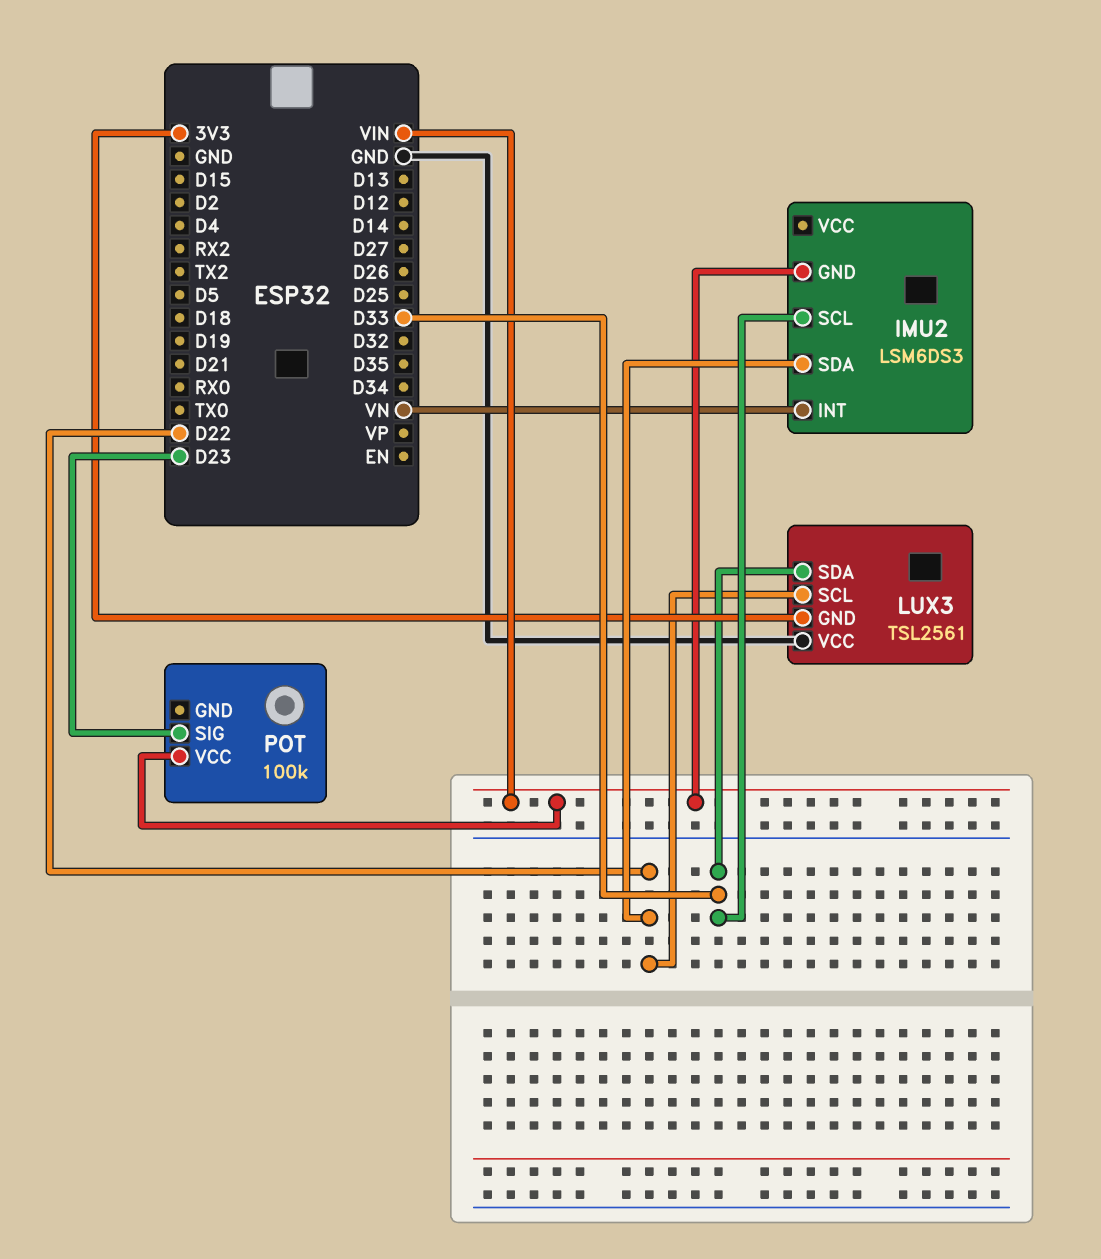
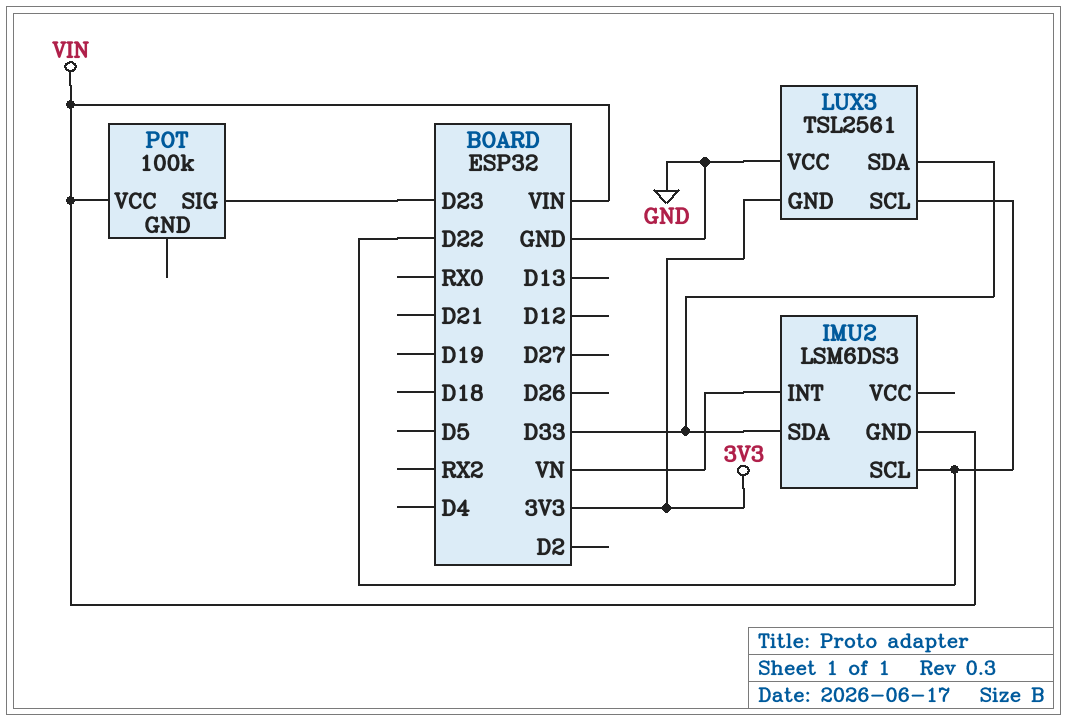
IMU2 pin SCL: D33 -> D22
IMU2 pin SDA: D22 -> D33

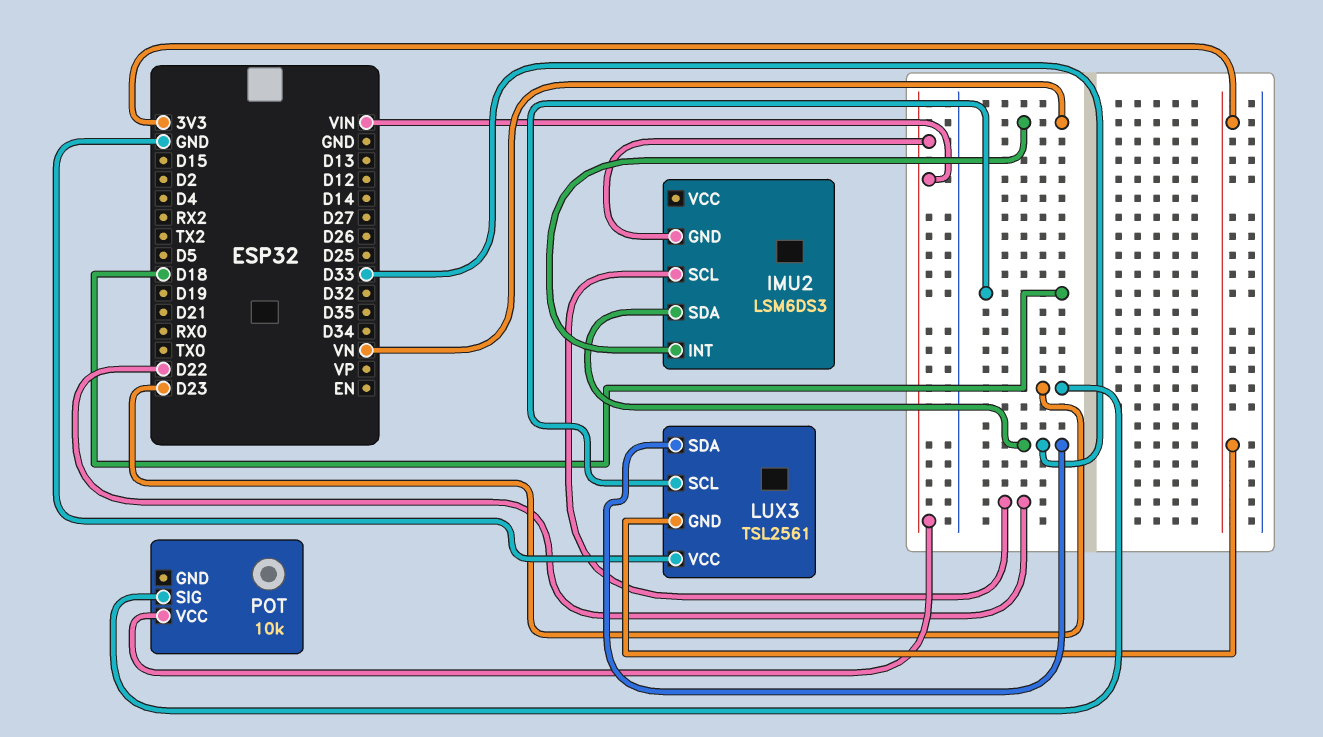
LUX3 pin SCL: D22 -> D18
POT: 100k -> 10k

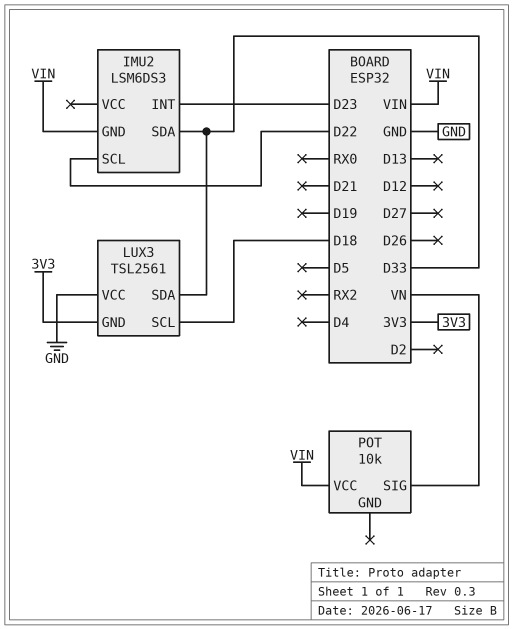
IMU2 pin INT: VN -> D23
POT pin SIG: D23 -> VN

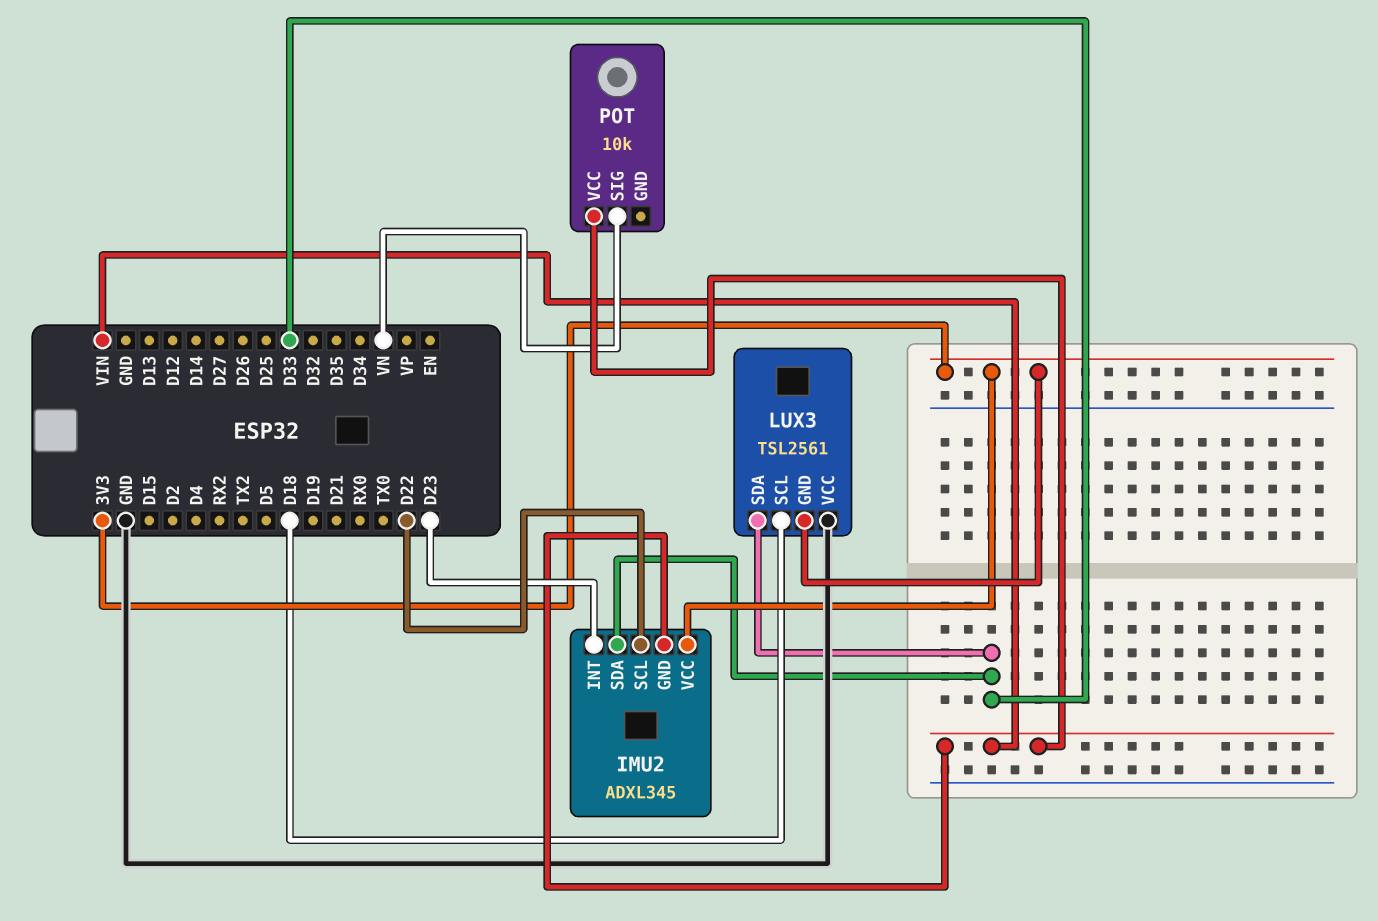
IMU2: LSM6DS3 -> ADXL345
IMU2 pin VCC: none -> 3V3

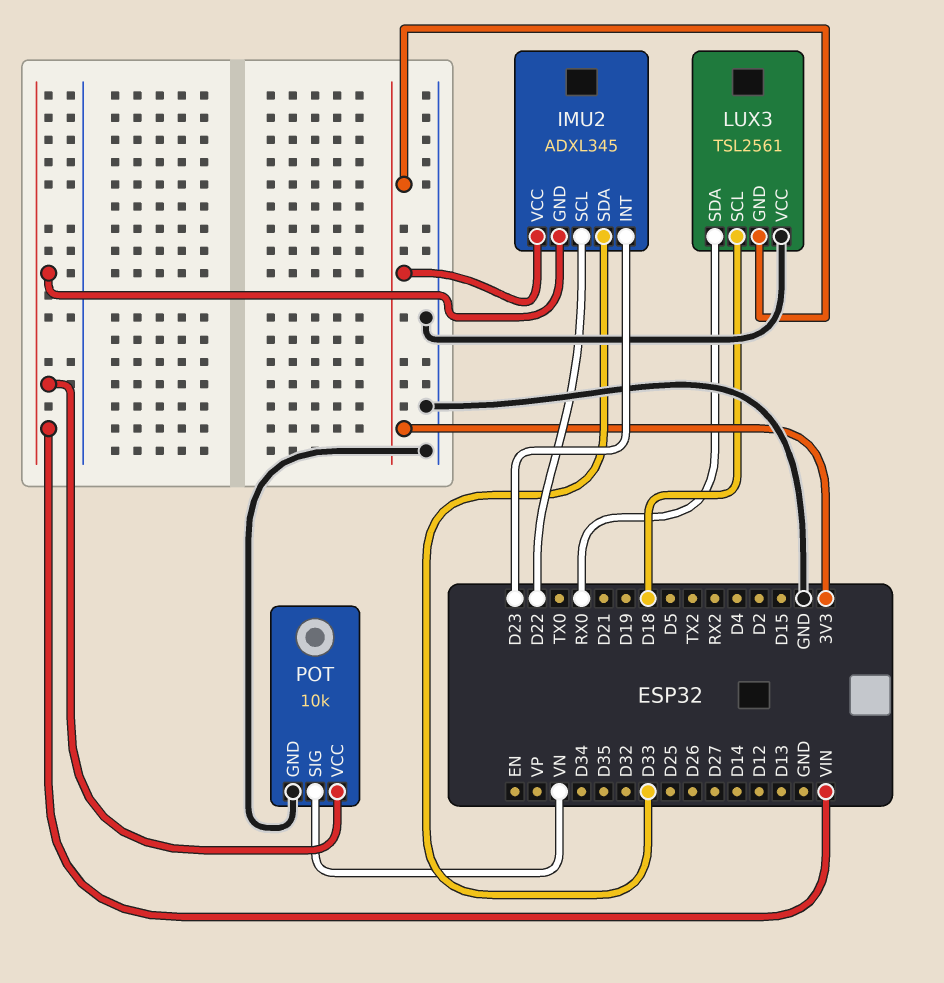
LUX3 pin SDA: D33 -> RX0
POT pin GND: none -> GND

